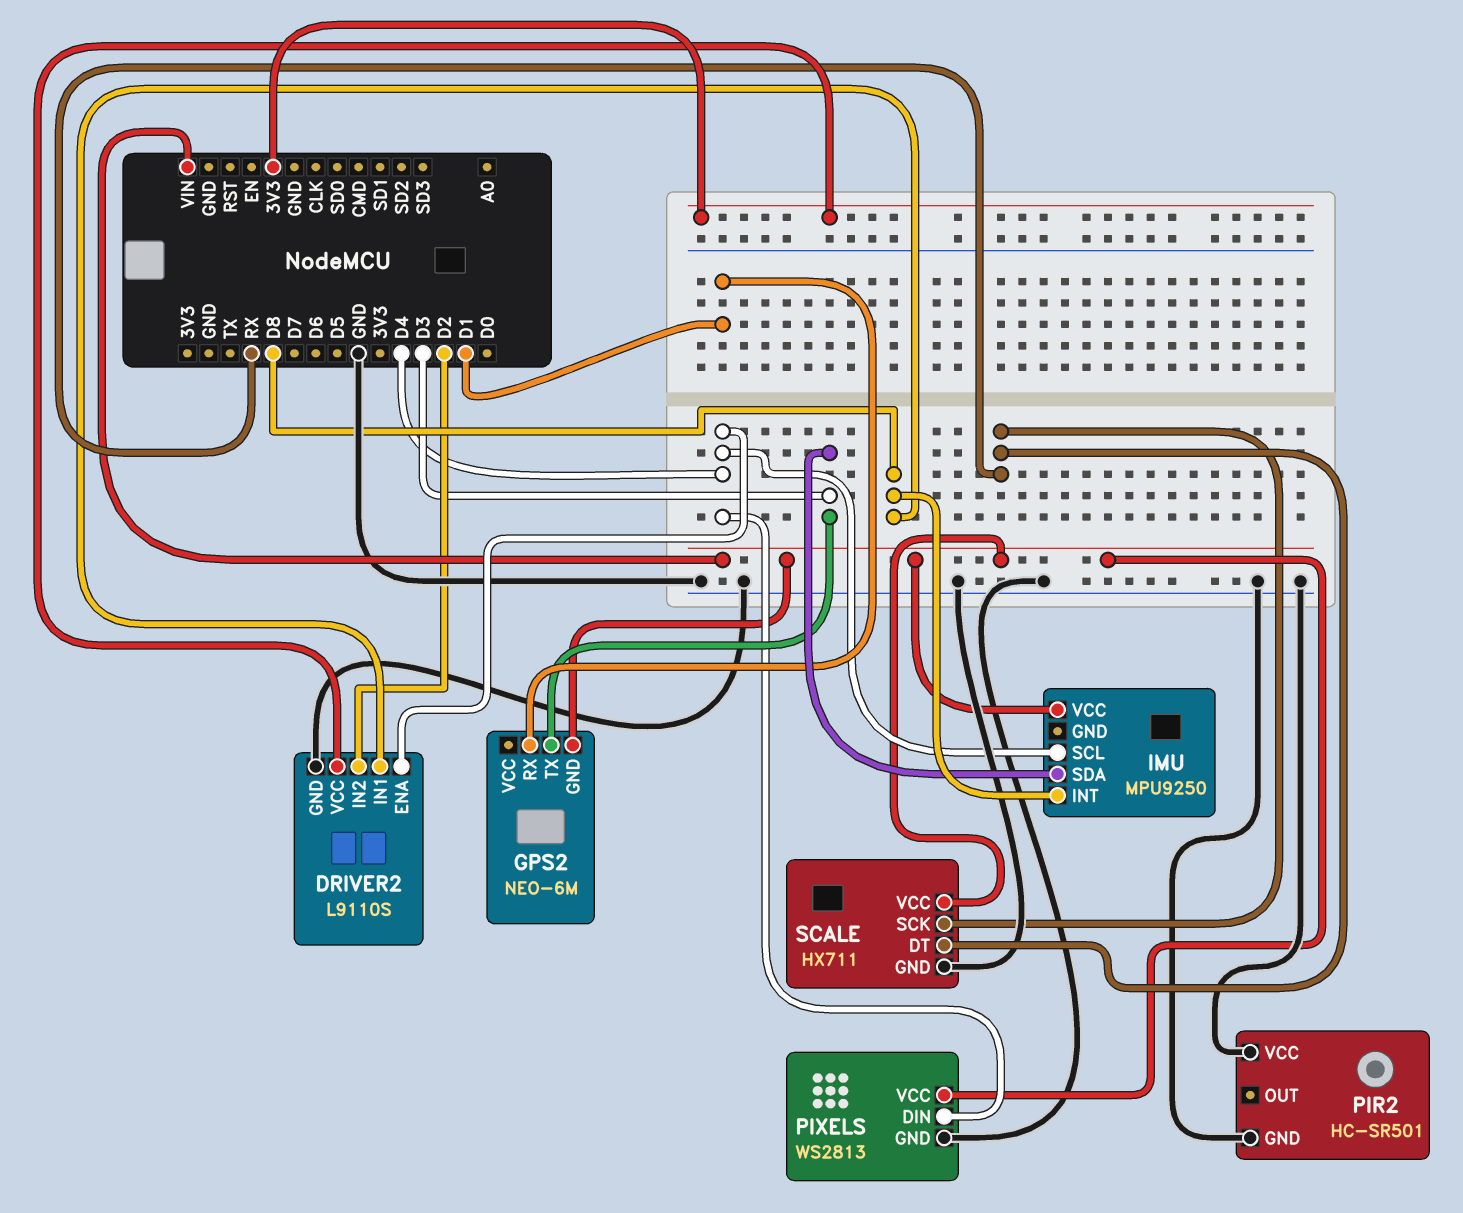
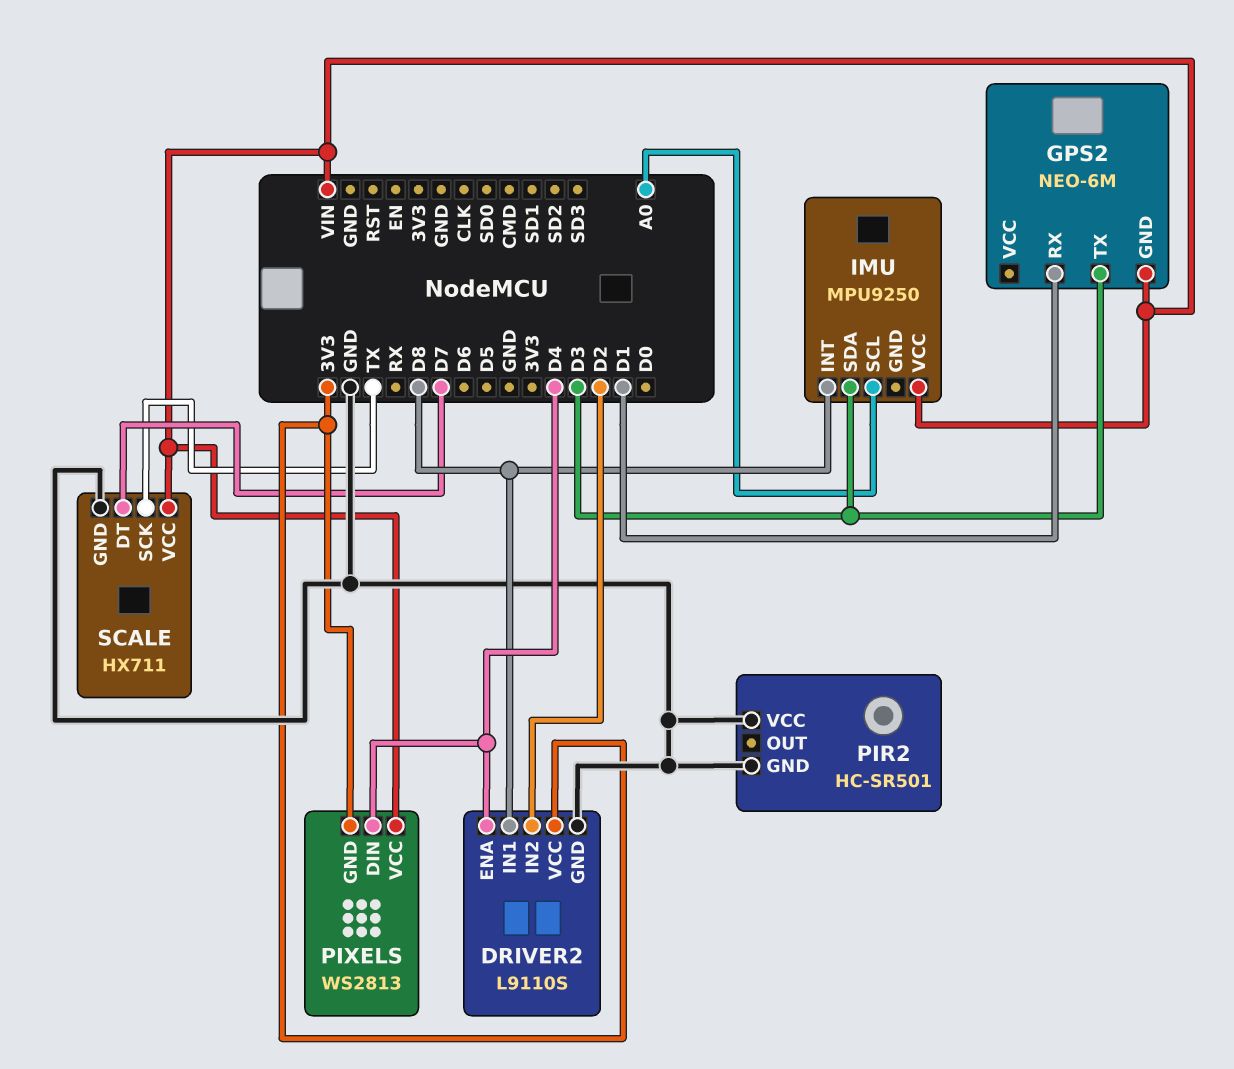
IMU pin SCL: D4 -> A0
PIXELS pin GND: GND -> 3V3
SCALE pin DT: RX -> D7
SCALE pin SCK: RX -> TX

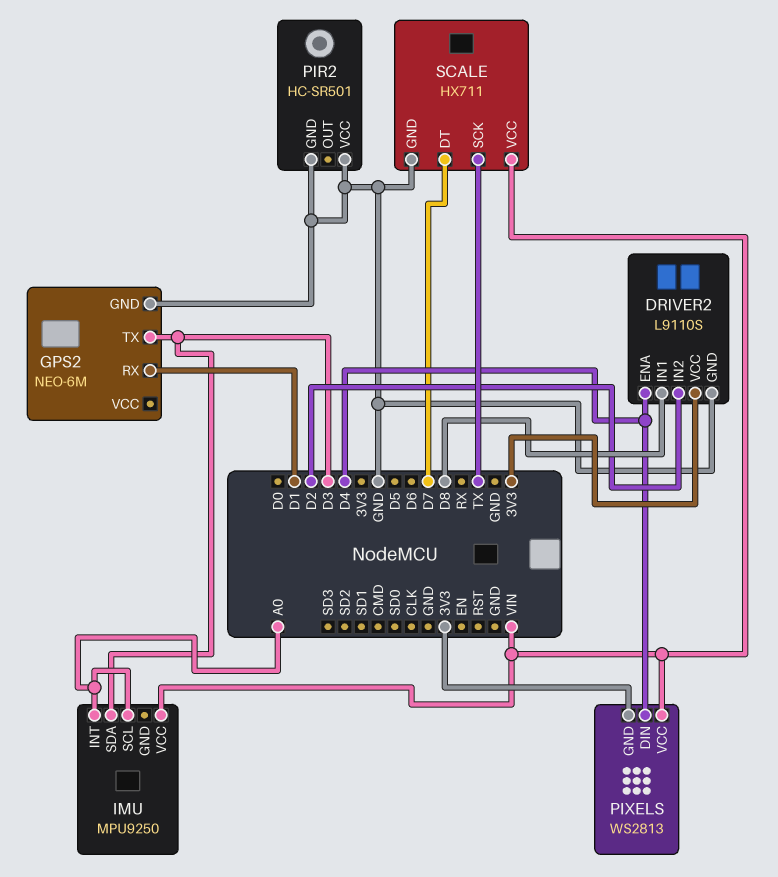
GPS2 pin GND: VIN -> GND
IMU pin INT: D8 -> A0

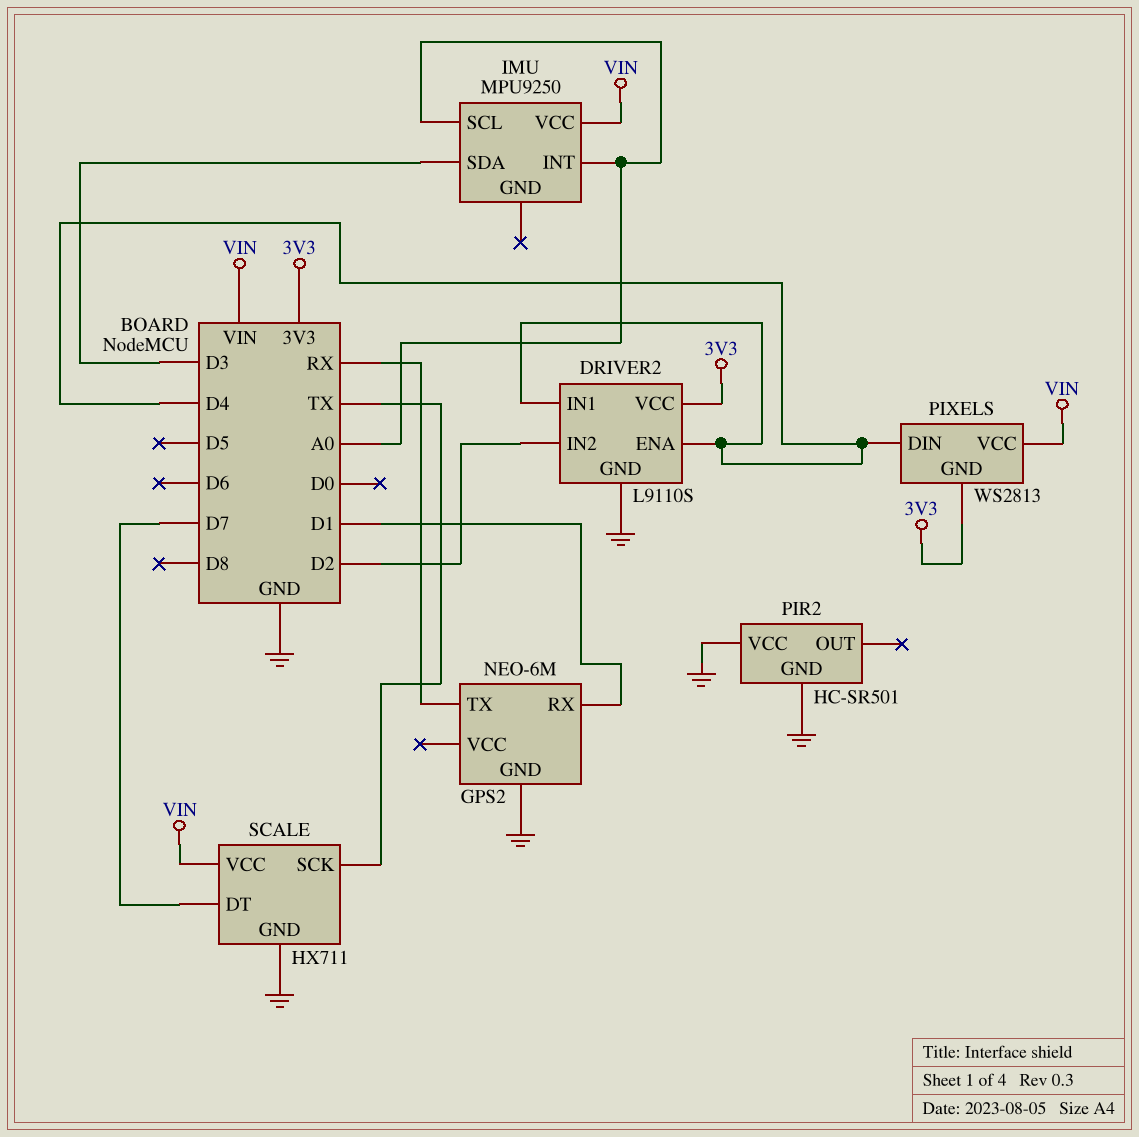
DRIVER2 pin IN1: D8 -> D4
GPS2 pin TX: D3 -> RX

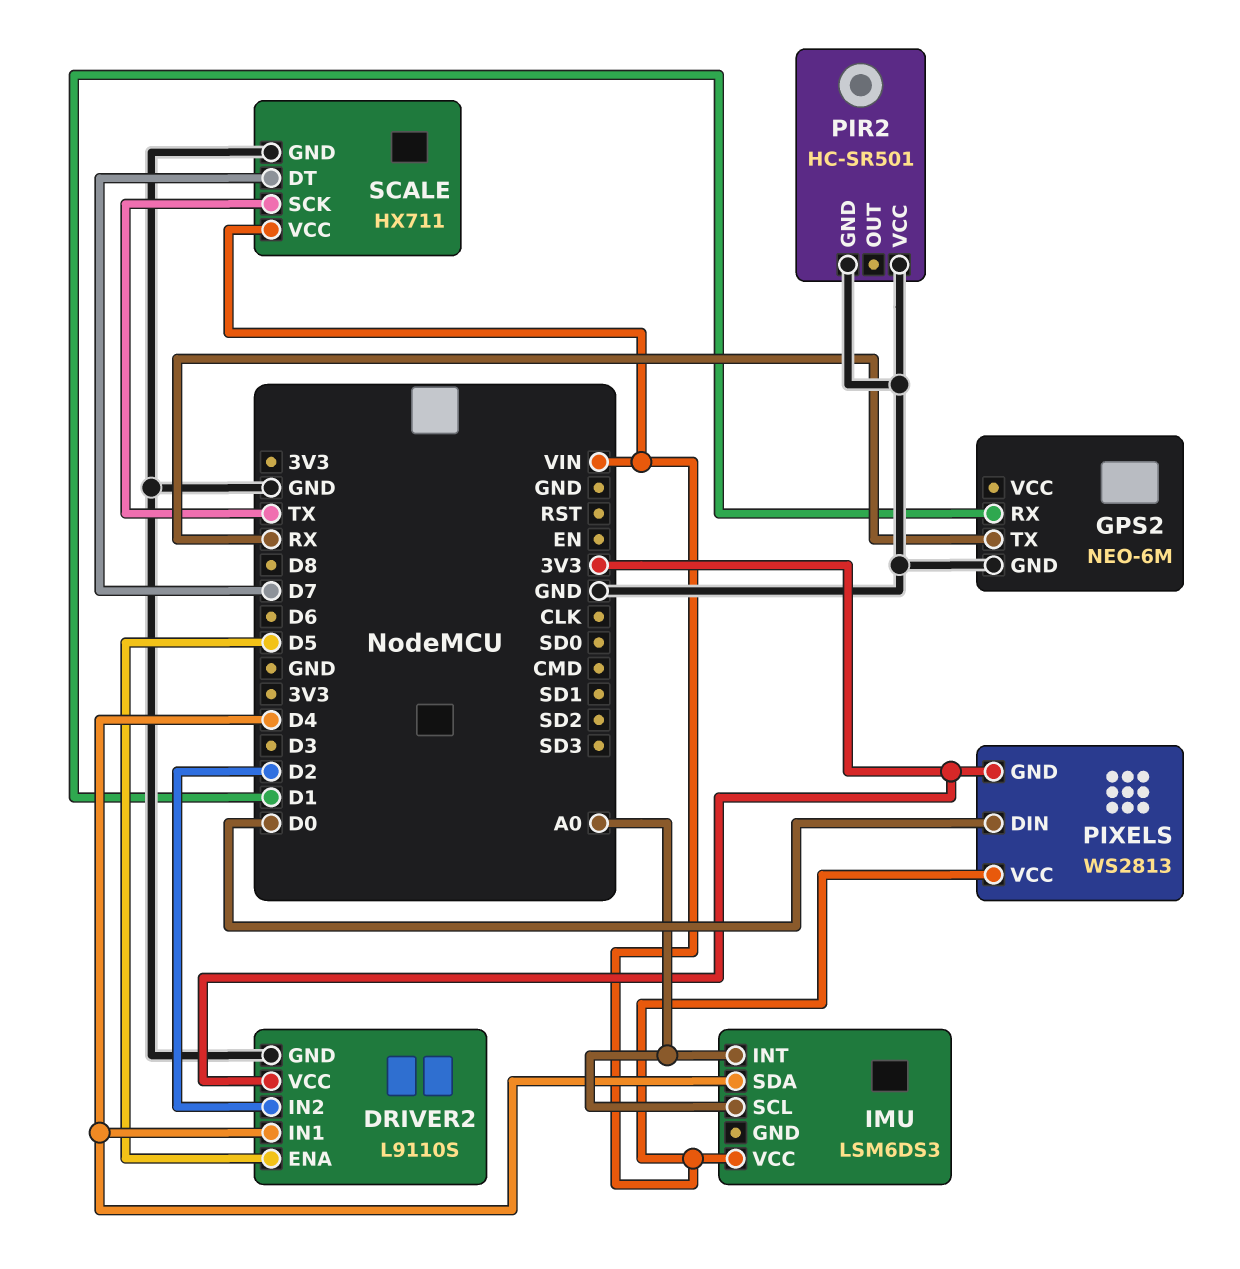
DRIVER2 pin ENA: D4 -> D5
IMU: MPU9250 -> LSM6DS3
IMU pin SDA: D3 -> D4
PIXELS pin DIN: D4 -> D0

